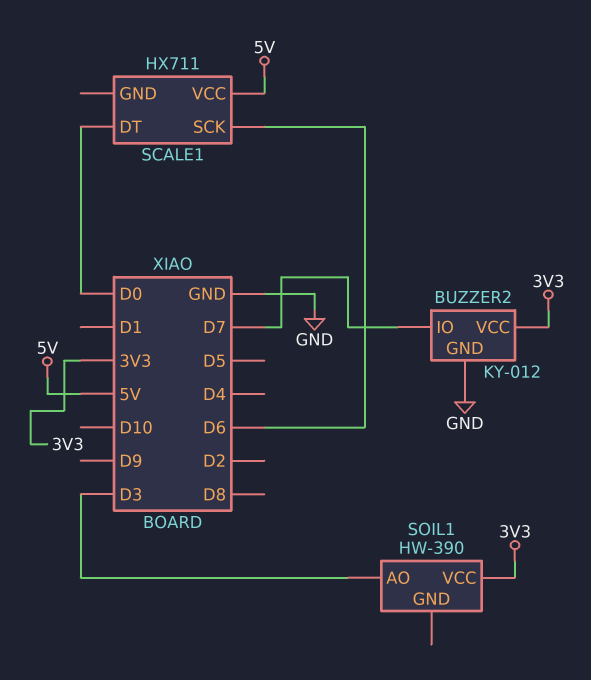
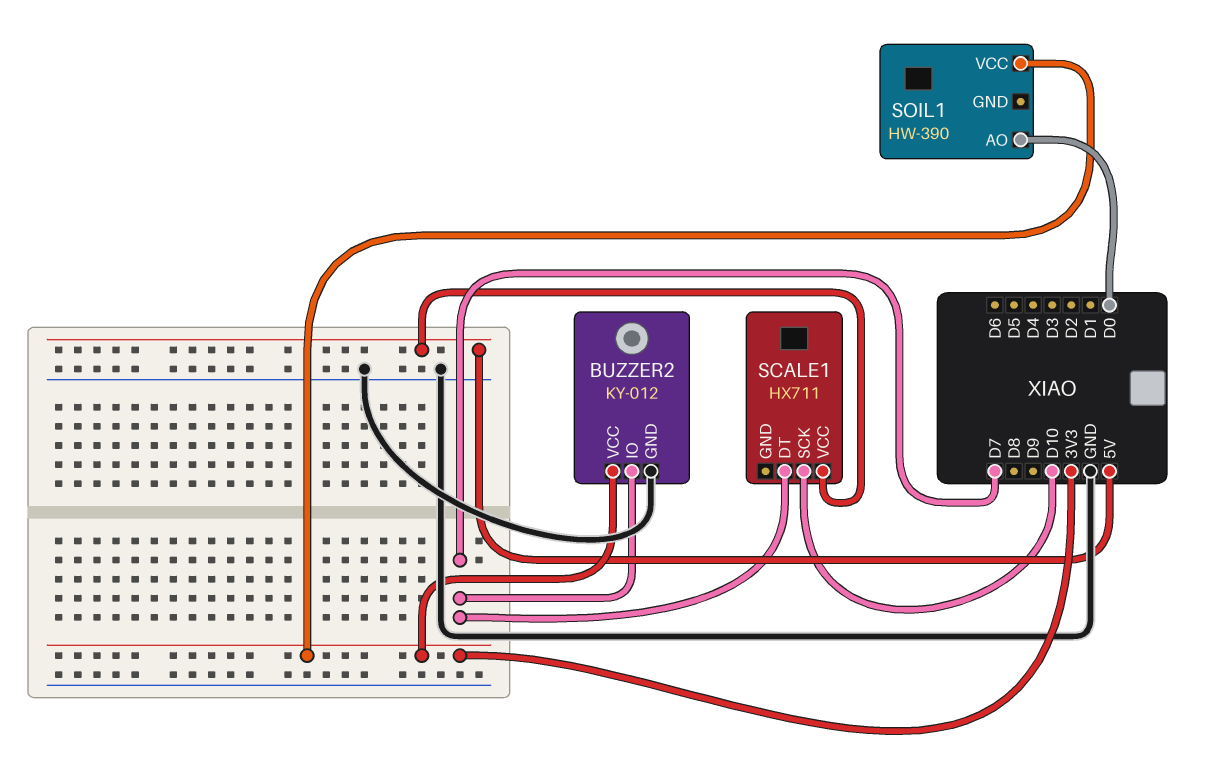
SCALE1 pin DT: D0 -> D7
SCALE1 pin SCK: D6 -> D10
SOIL1 pin AO: D3 -> D0

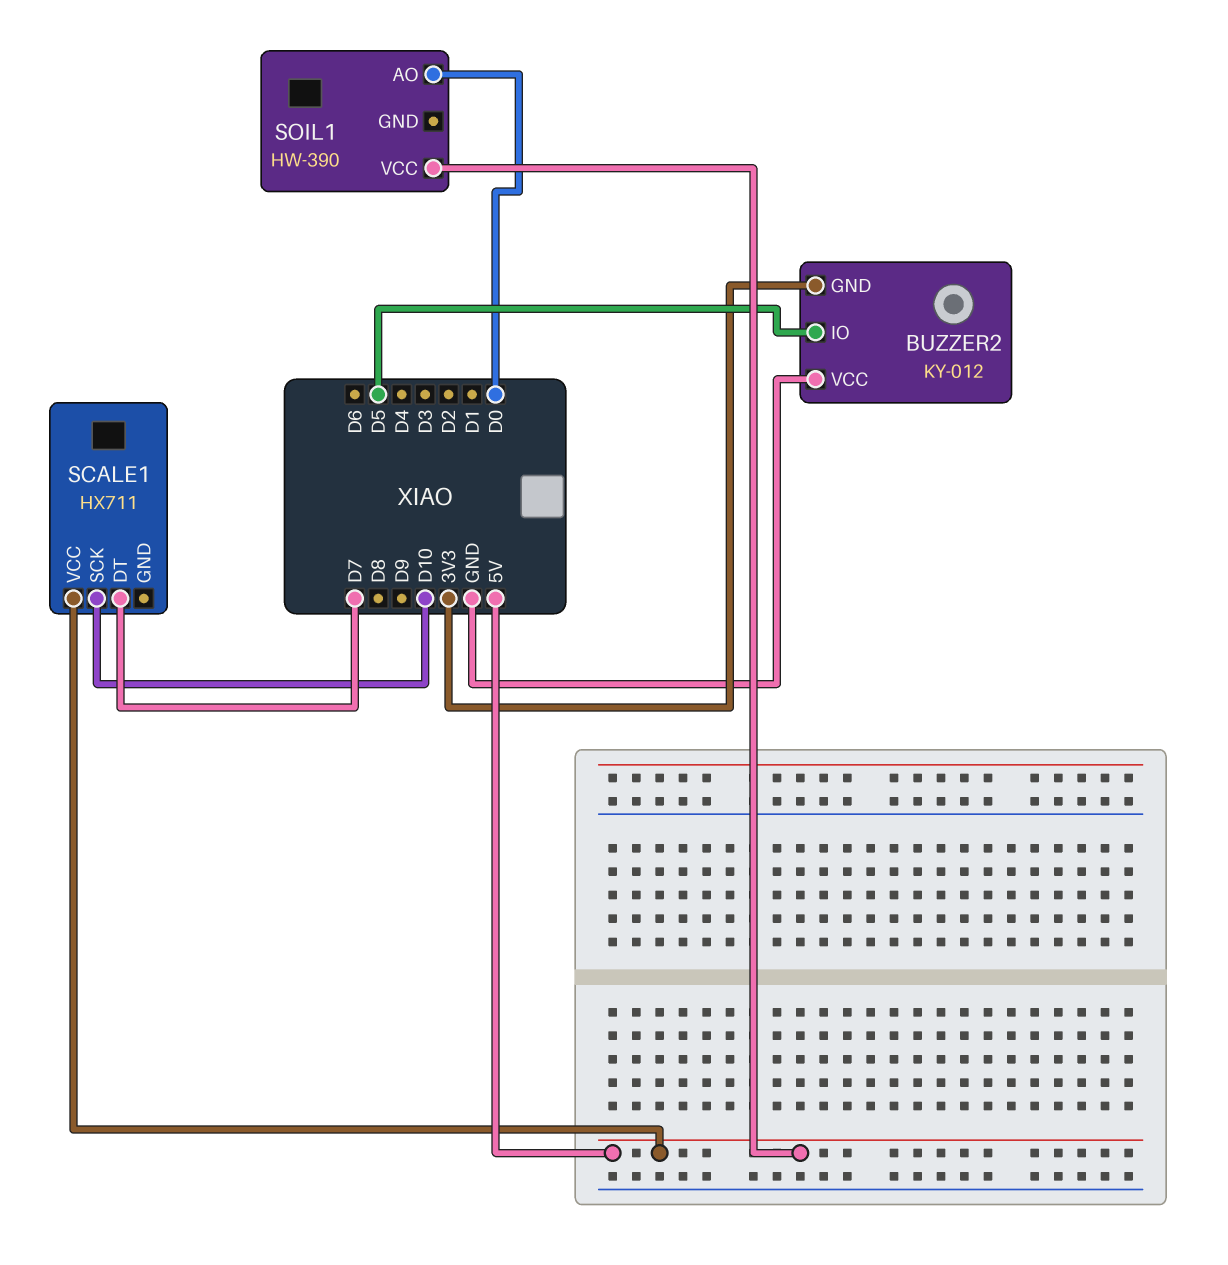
BUZZER2 pin GND: GND -> 3V3
BUZZER2 pin IO: D7 -> D5
BUZZER2 pin VCC: 3V3 -> GND
SOIL1 pin VCC: 3V3 -> 5V

